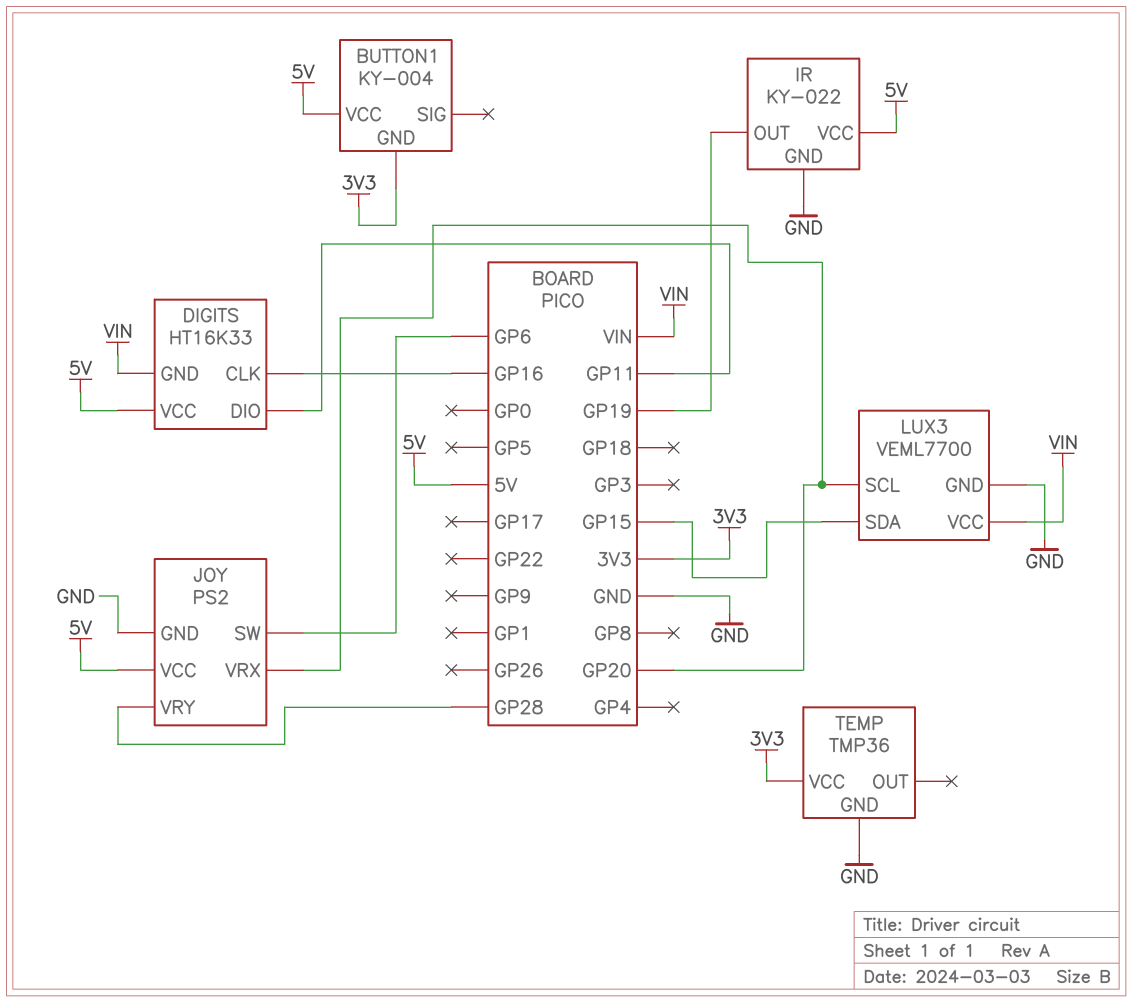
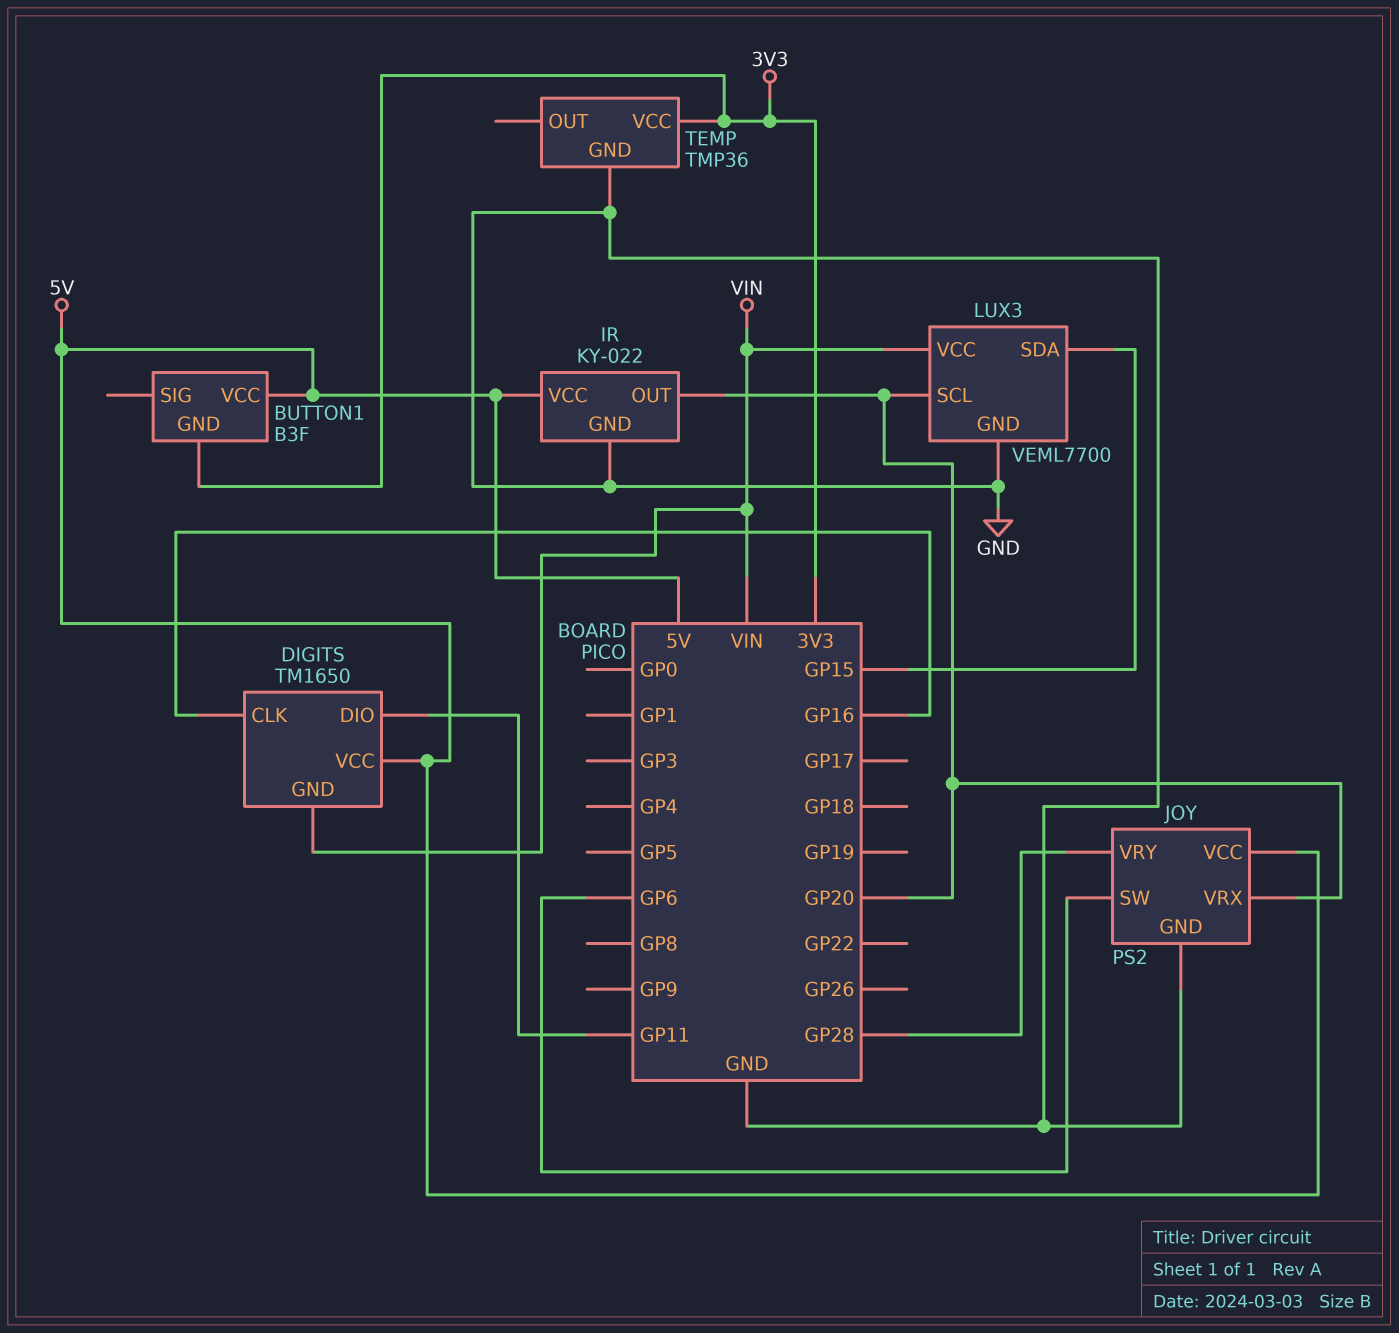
BUTTON1: KY-004 -> B3F
DIGITS: HT16K33 -> TM1650
IR pin OUT: GP19 -> GP20

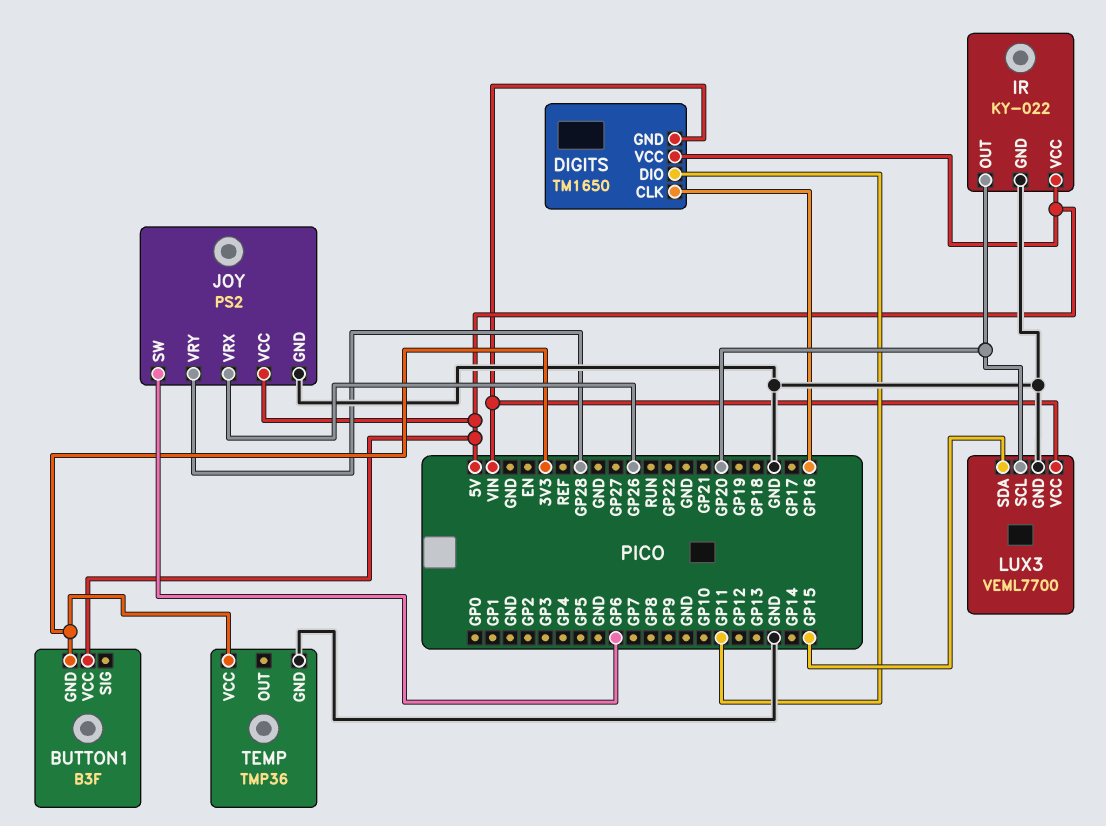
JOY pin VRX: GP20 -> GP26

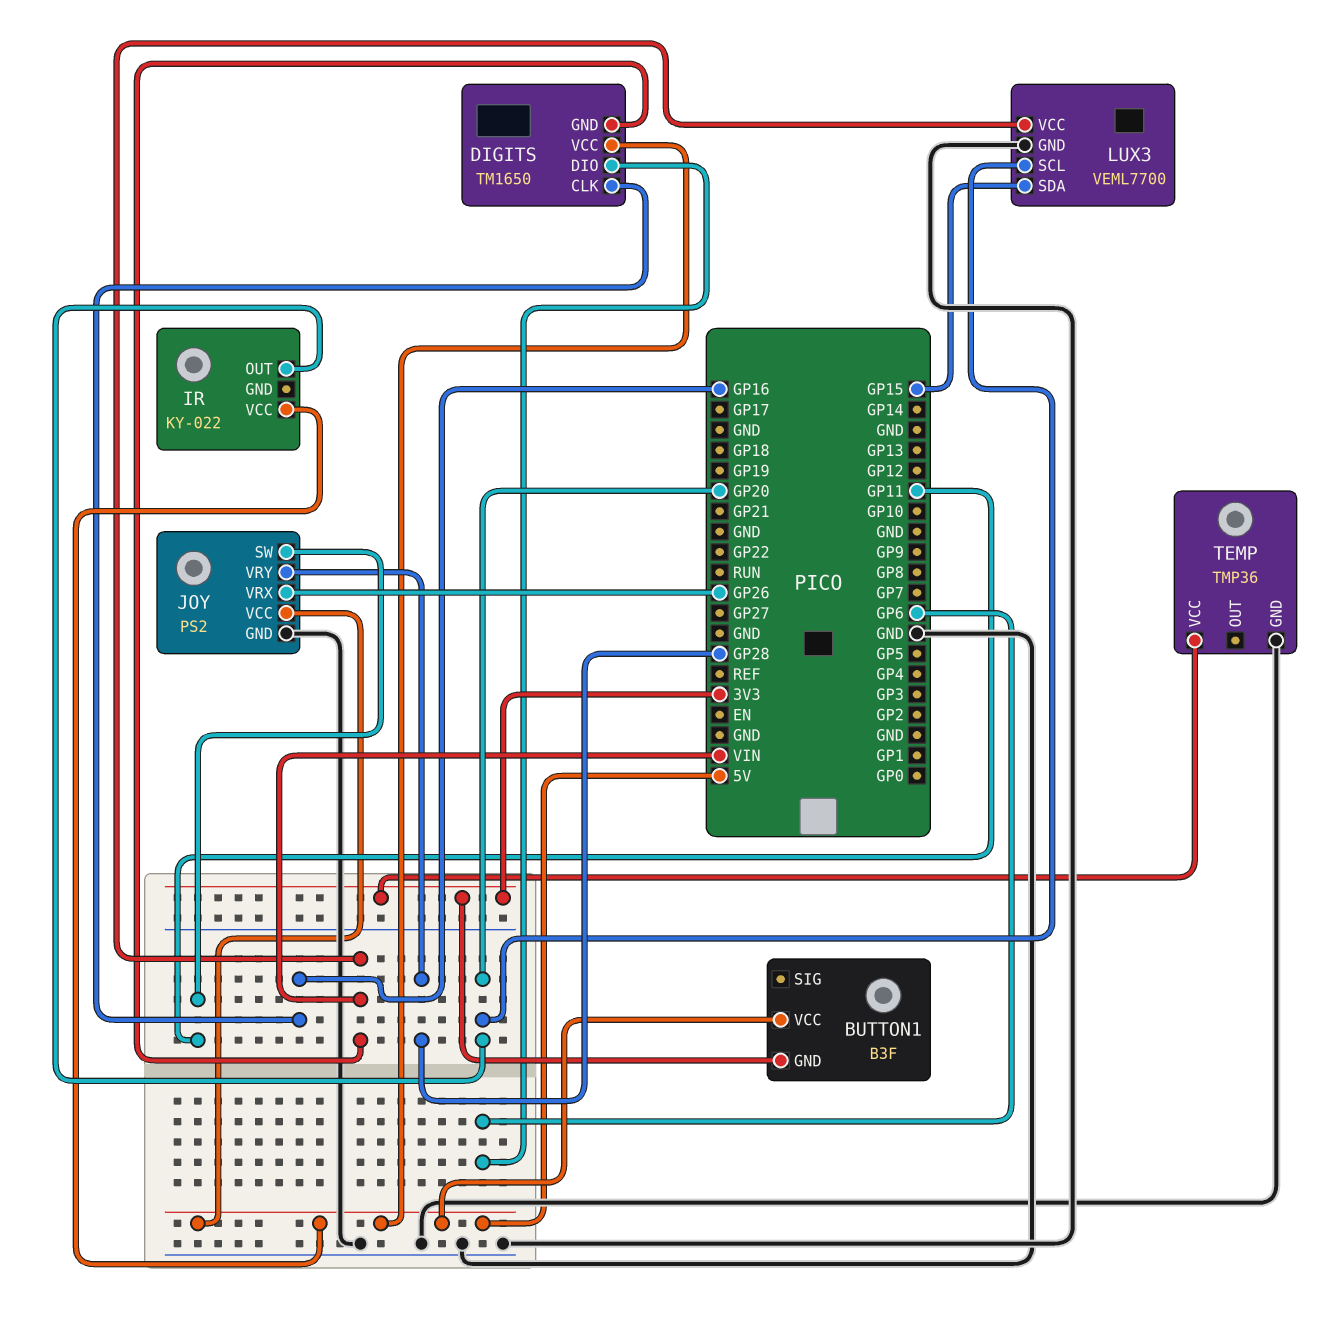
DIGITS pin DIO: GP11 -> GP6
IR pin GND: GND -> none
JOY pin SW: GP6 -> GP11

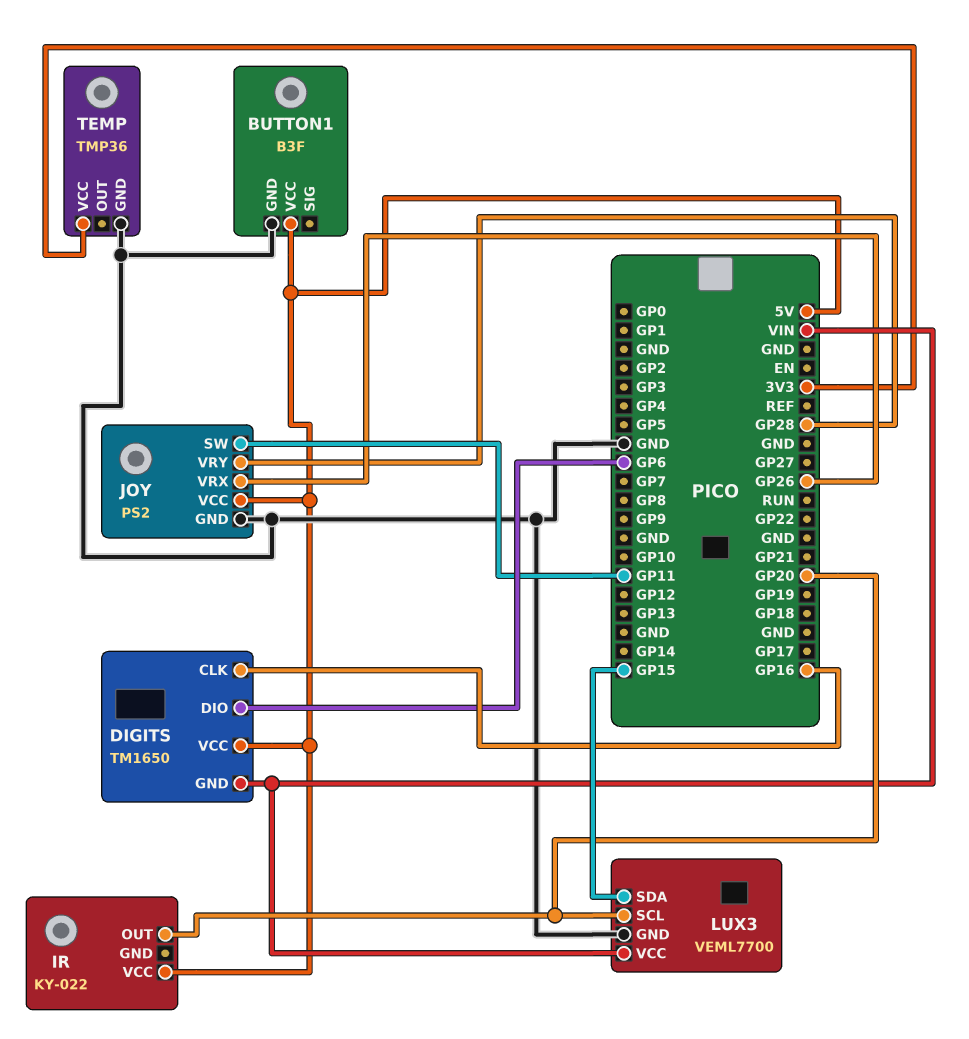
BUTTON1 pin GND: 3V3 -> GND

